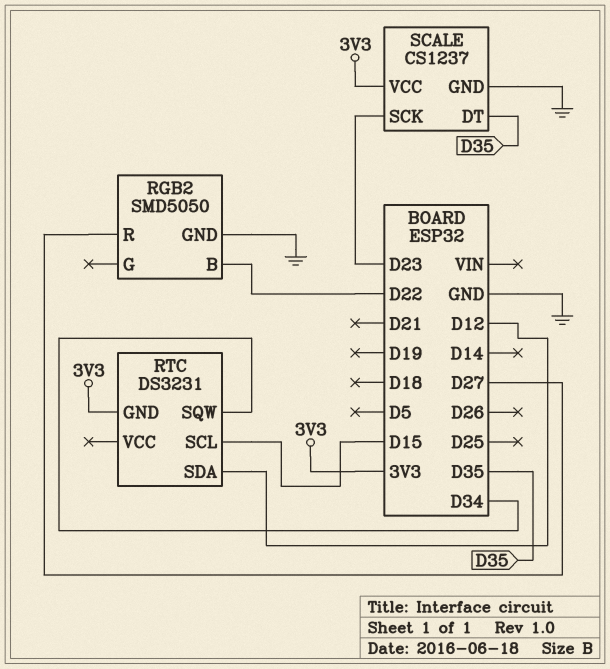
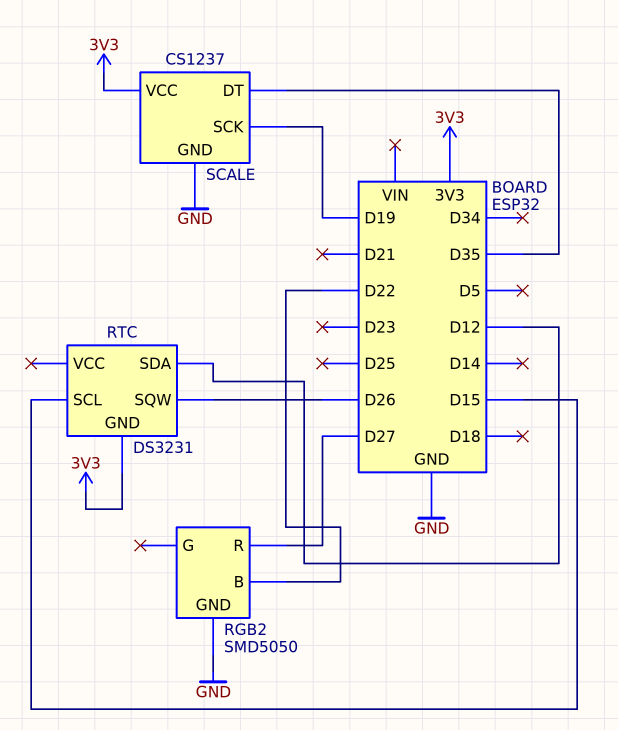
RTC pin SQW: D34 -> D26
SCALE pin SCK: D23 -> D19

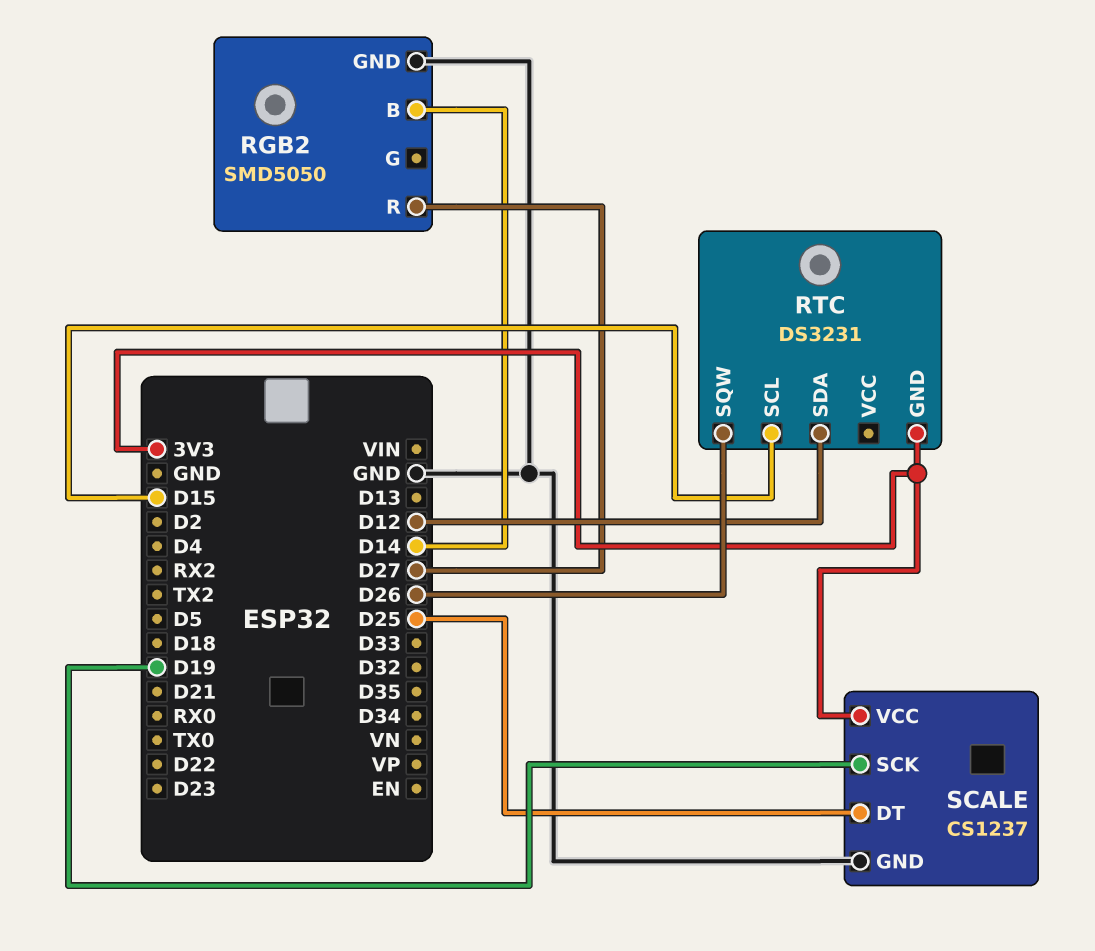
RGB2 pin B: D22 -> D14
SCALE pin DT: D35 -> D25

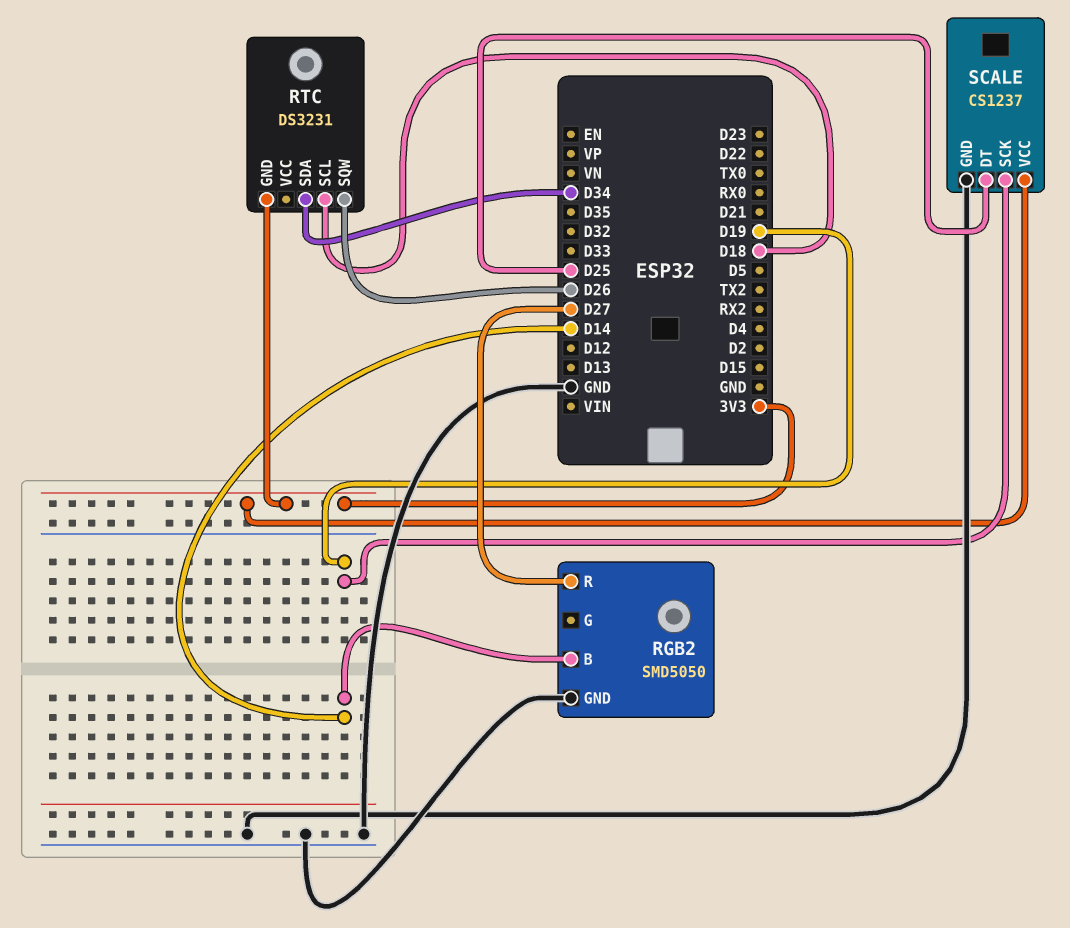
RTC pin SCL: D15 -> D18
RTC pin SDA: D12 -> D34

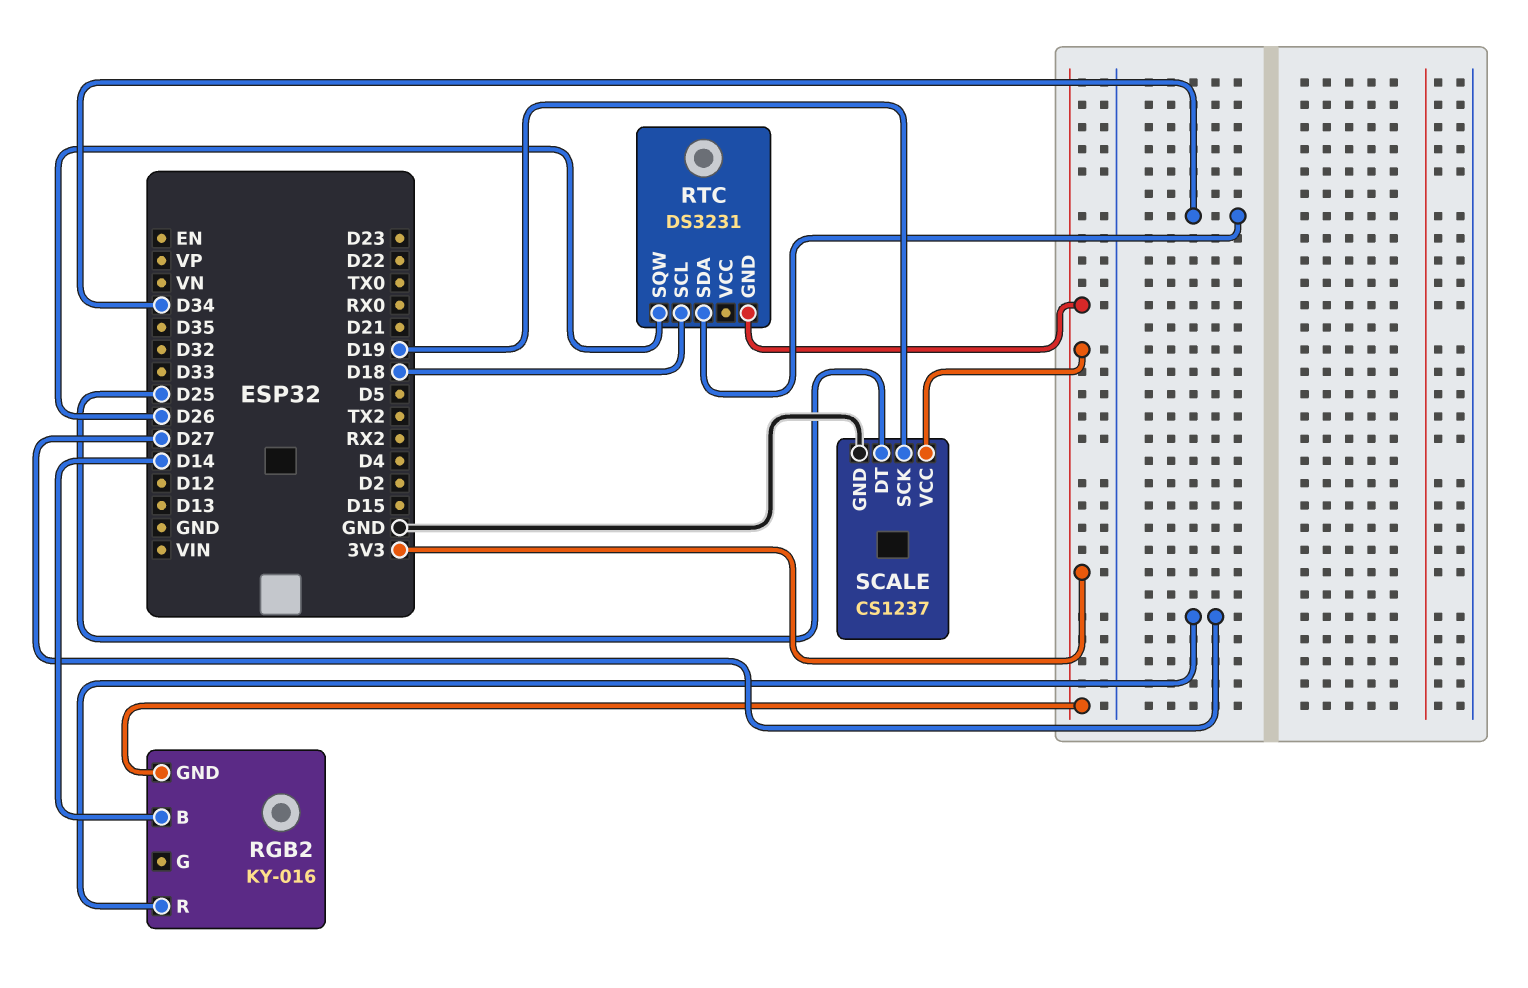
RGB2: SMD5050 -> KY-016
RGB2 pin GND: GND -> 3V3

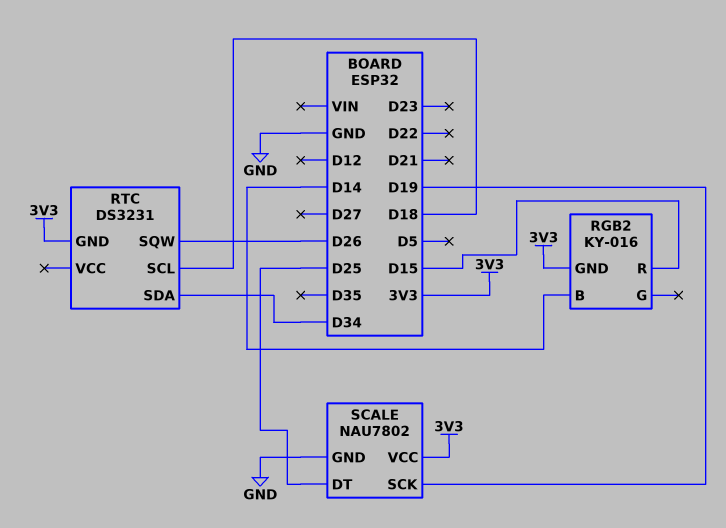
RGB2 pin R: D27 -> D15
SCALE: CS1237 -> NAU7802

